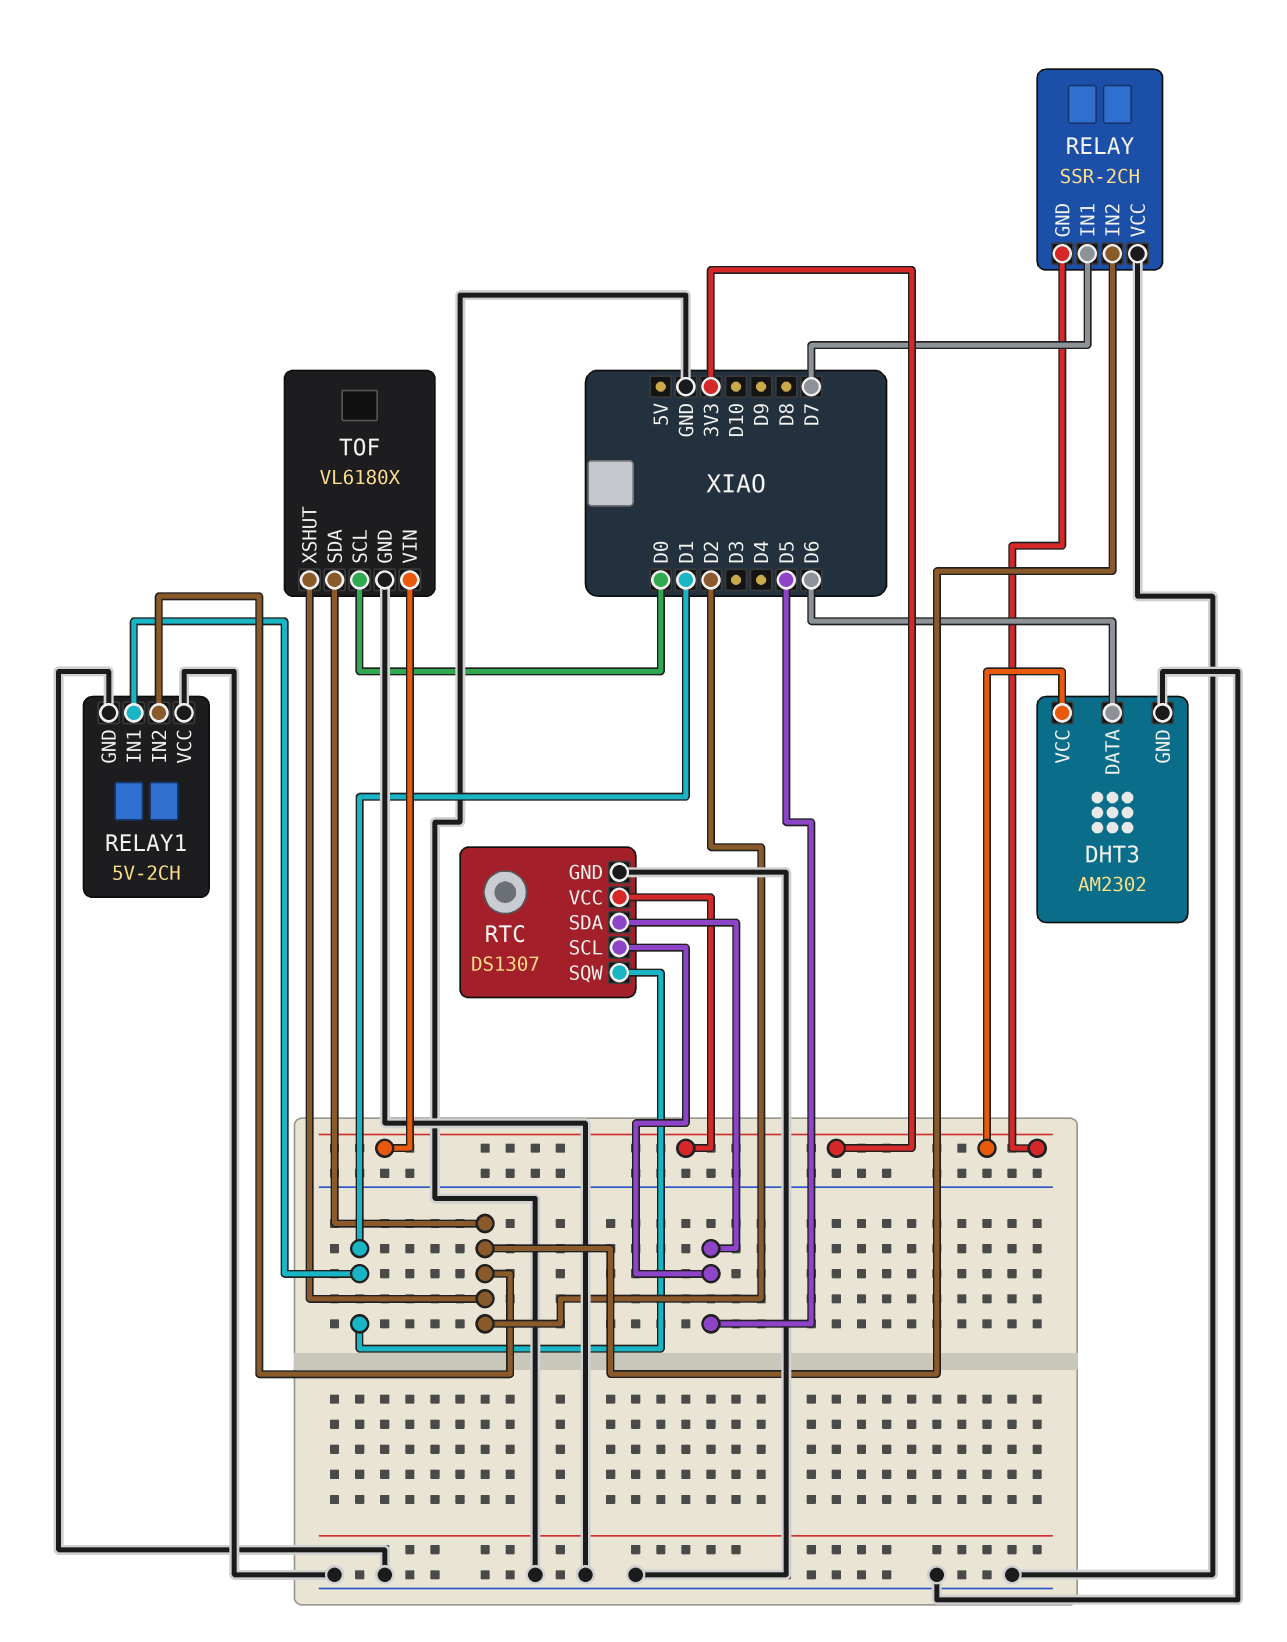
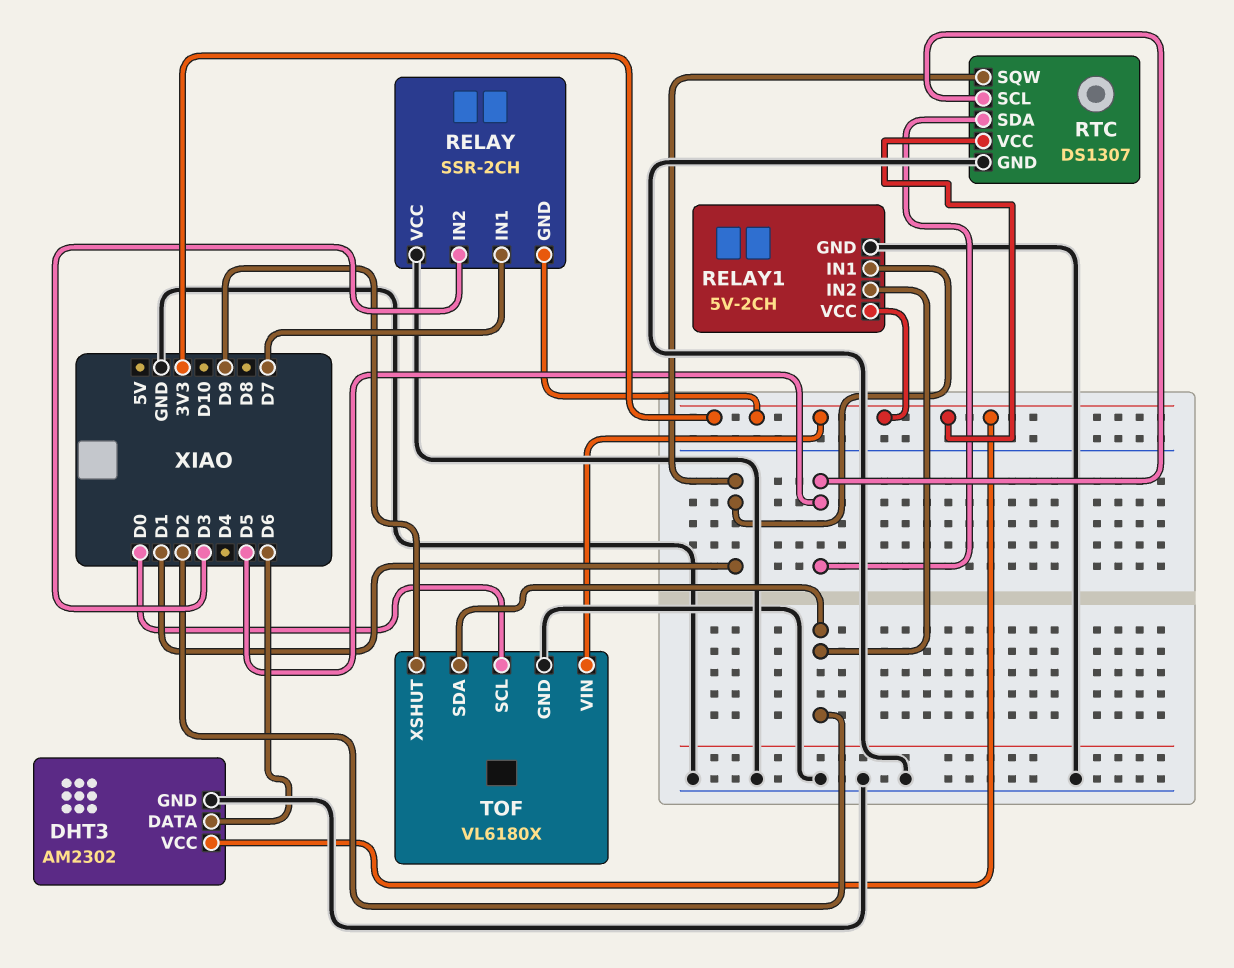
RELAY pin IN2: D2 -> D3
RELAY1 pin VCC: GND -> 3V3
TOF pin XSHUT: D2 -> D9

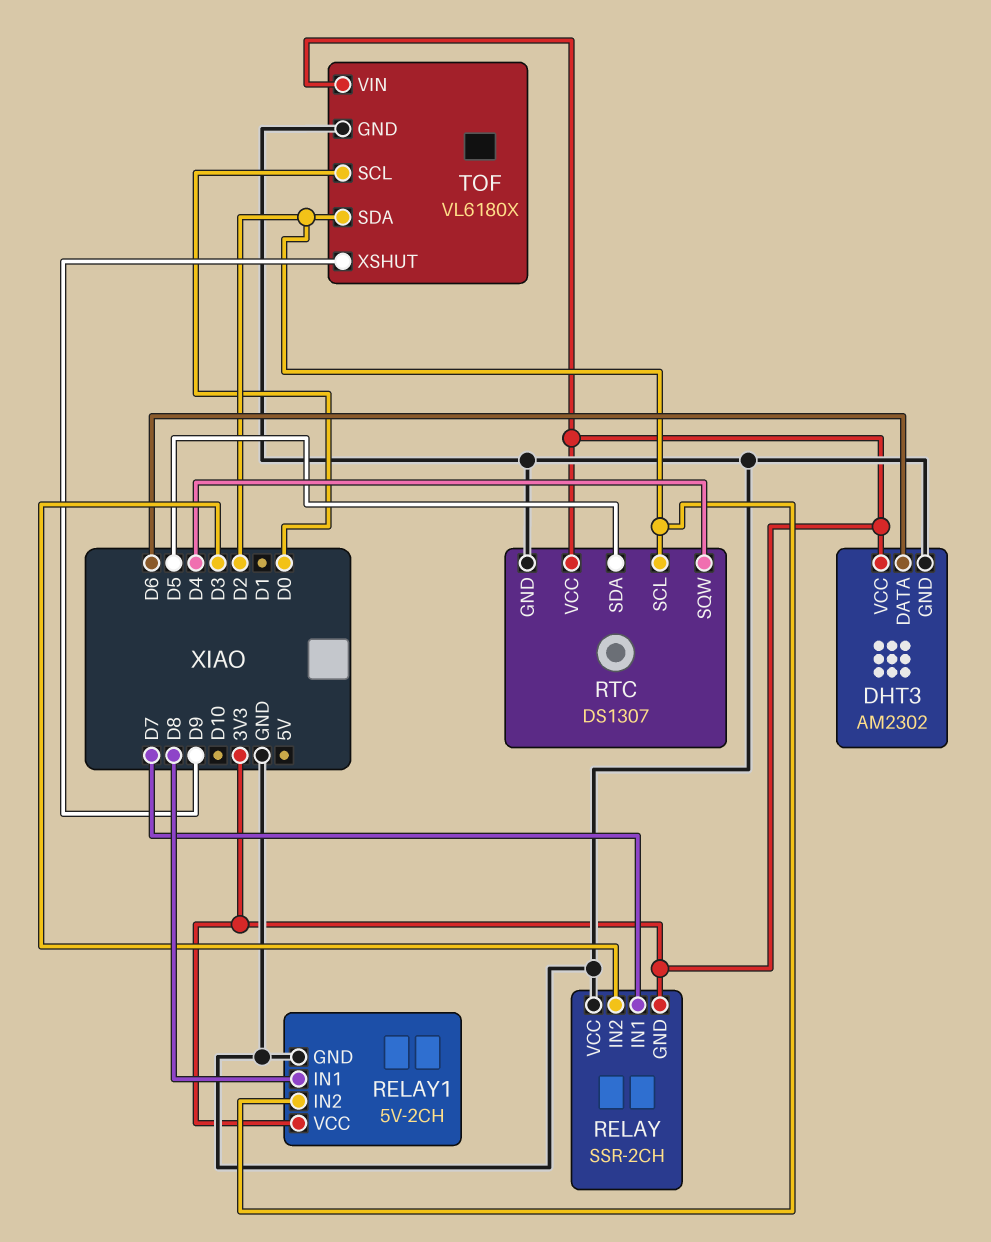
RELAY1 pin IN1: D1 -> D8
RTC pin SCL: D5 -> D2
RTC pin SQW: D1 -> D4

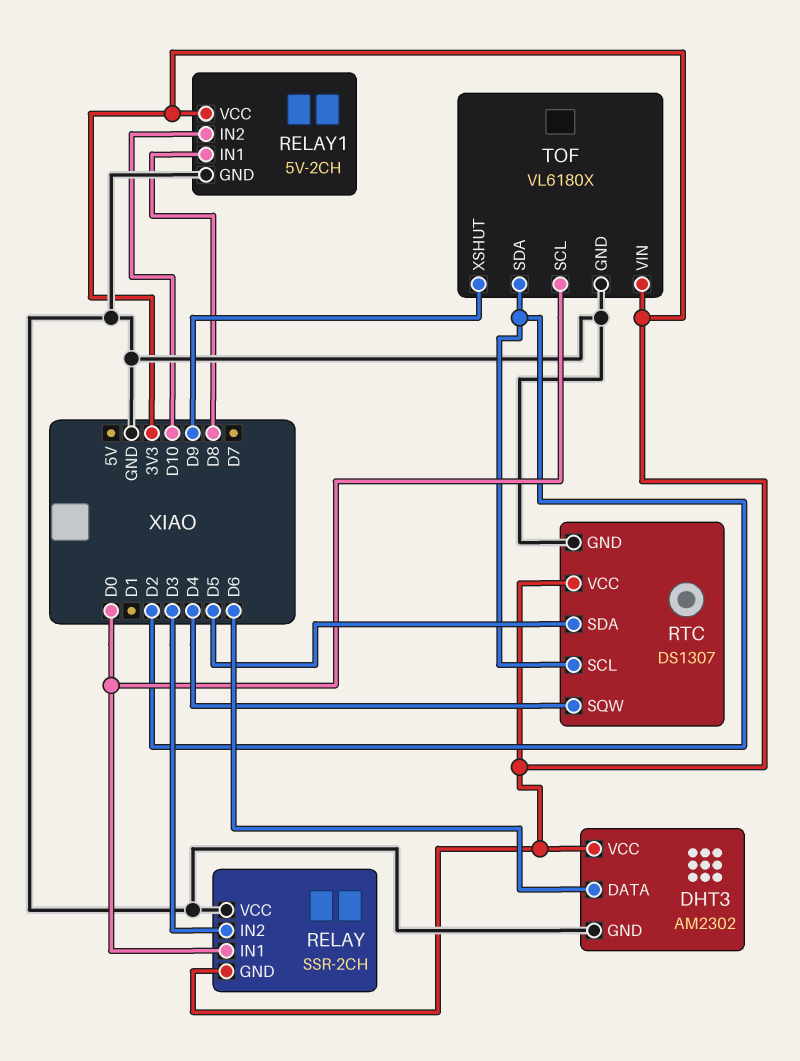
RELAY pin IN1: D7 -> D0
RELAY1 pin IN2: D2 -> D10

